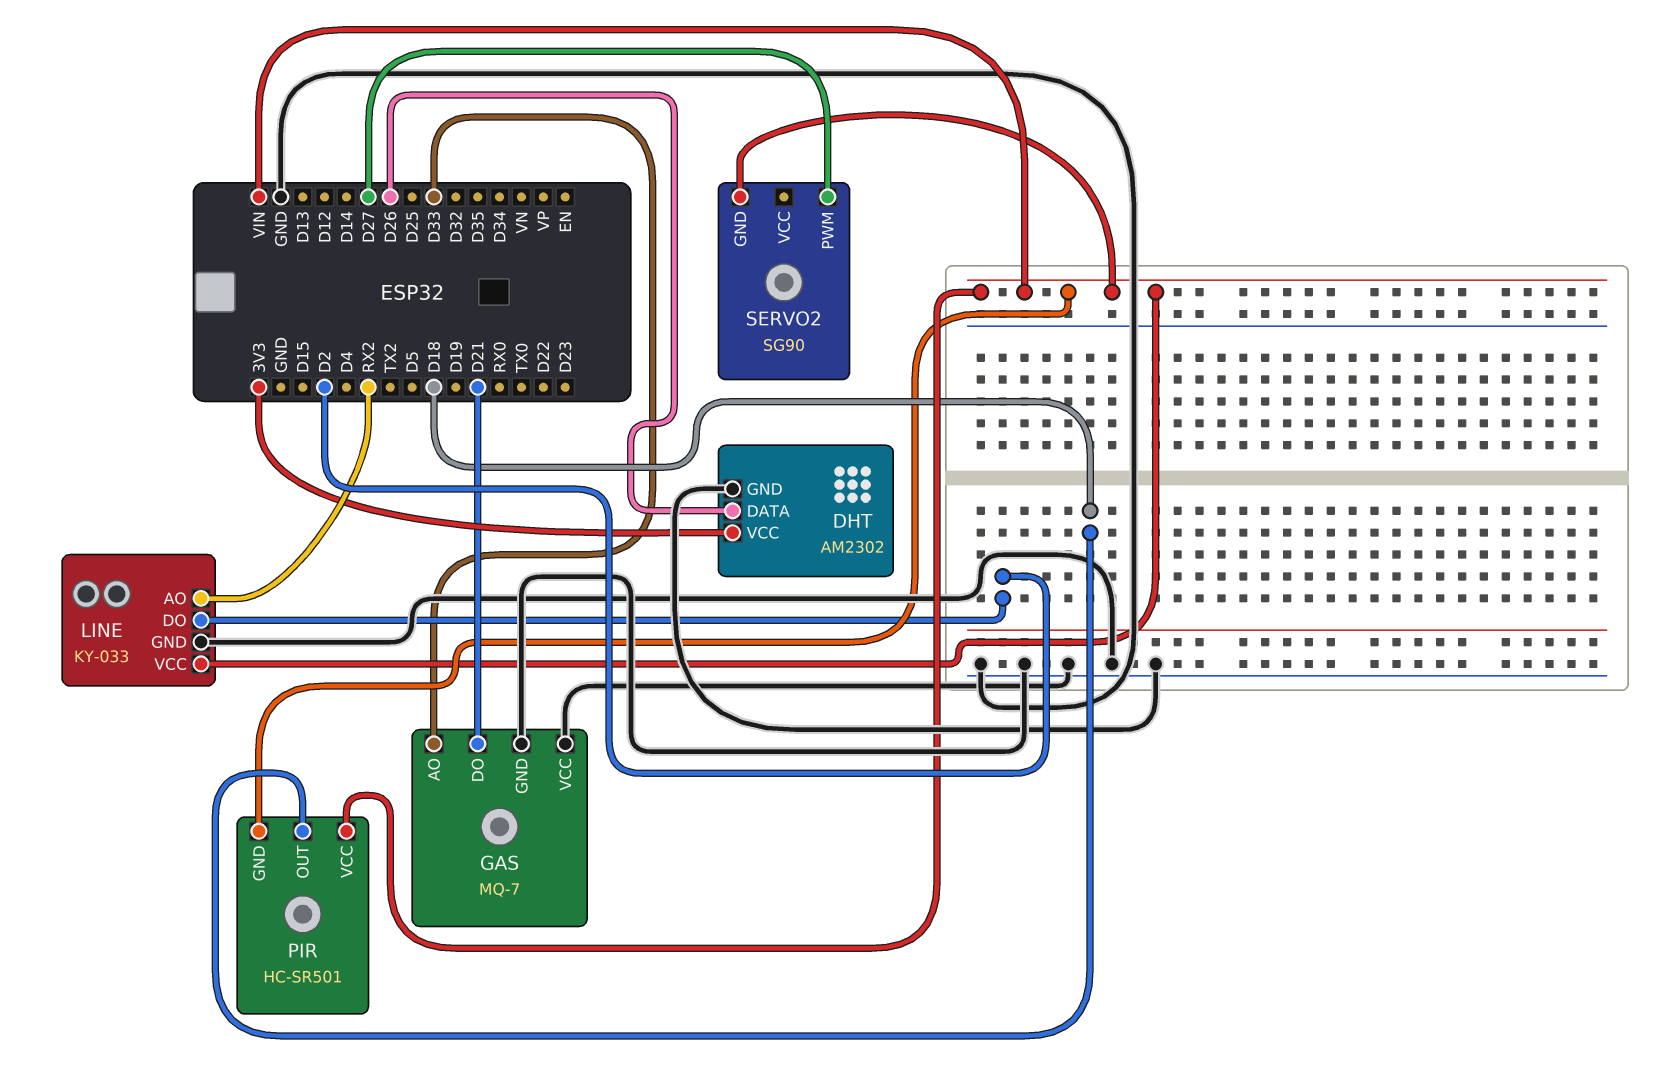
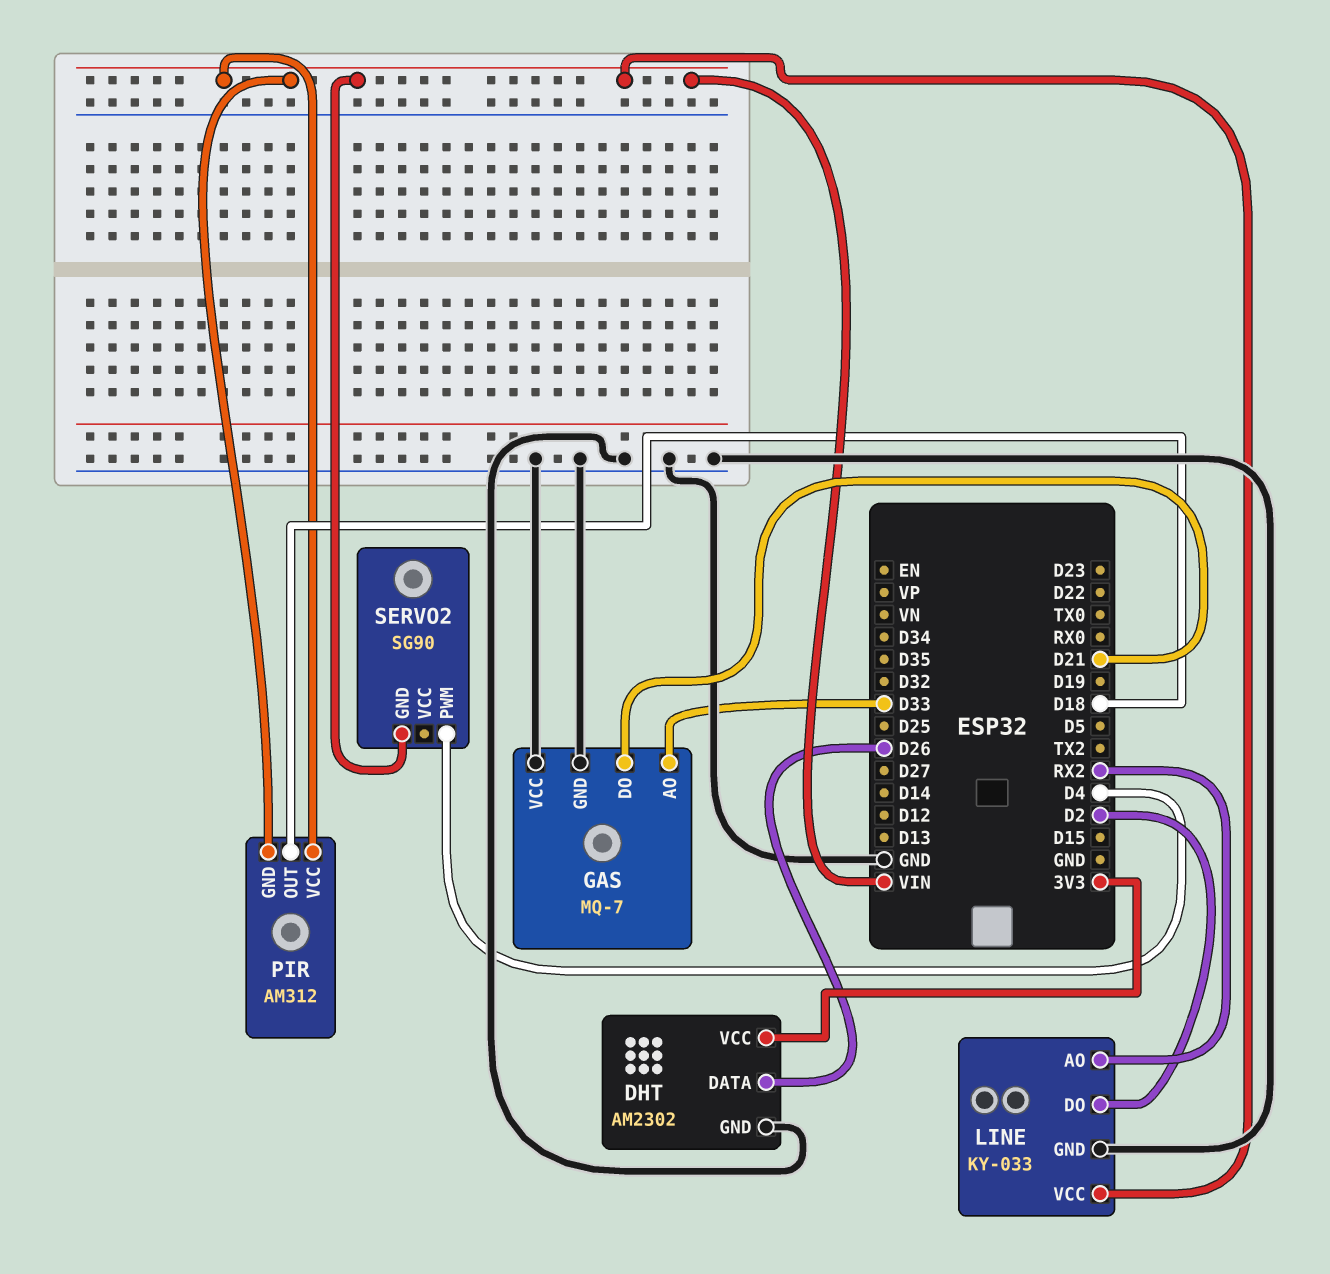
PIR: HC-SR501 -> AM312
SERVO2 pin PWM: D27 -> D4

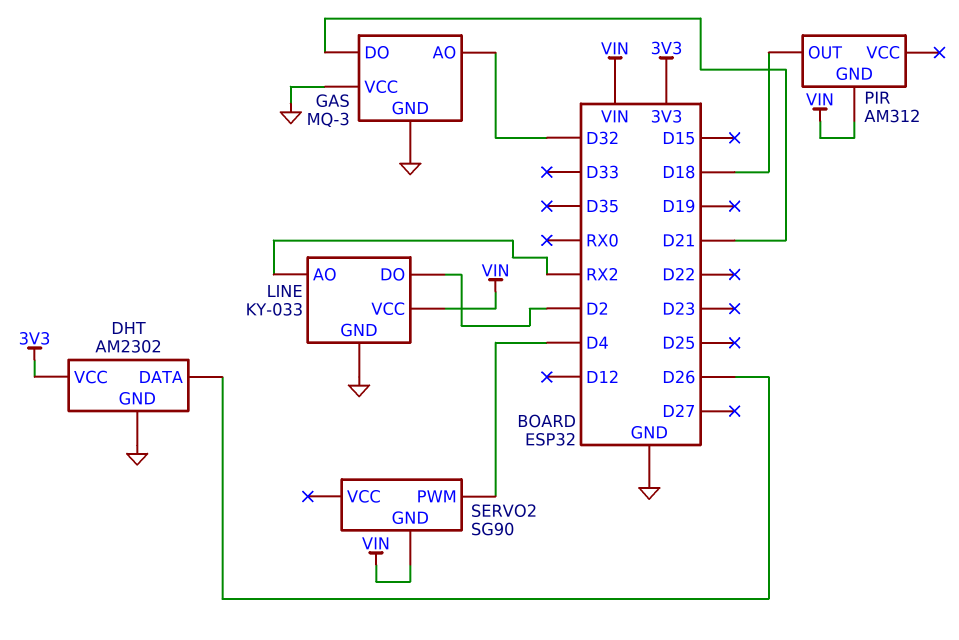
GAS: MQ-7 -> MQ-3
GAS pin AO: D33 -> D32
PIR pin VCC: VIN -> none

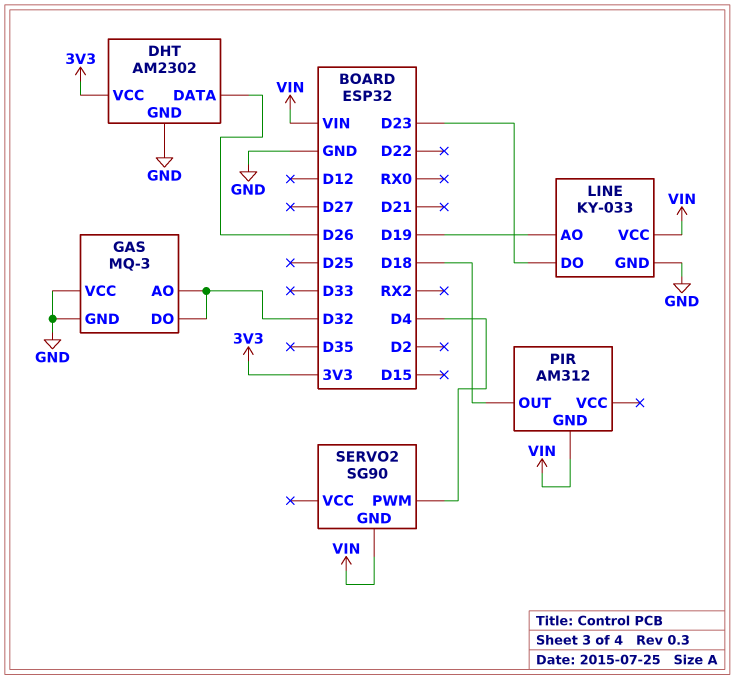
GAS pin DO: D21 -> D32
LINE pin AO: RX2 -> D19
LINE pin DO: D2 -> D23

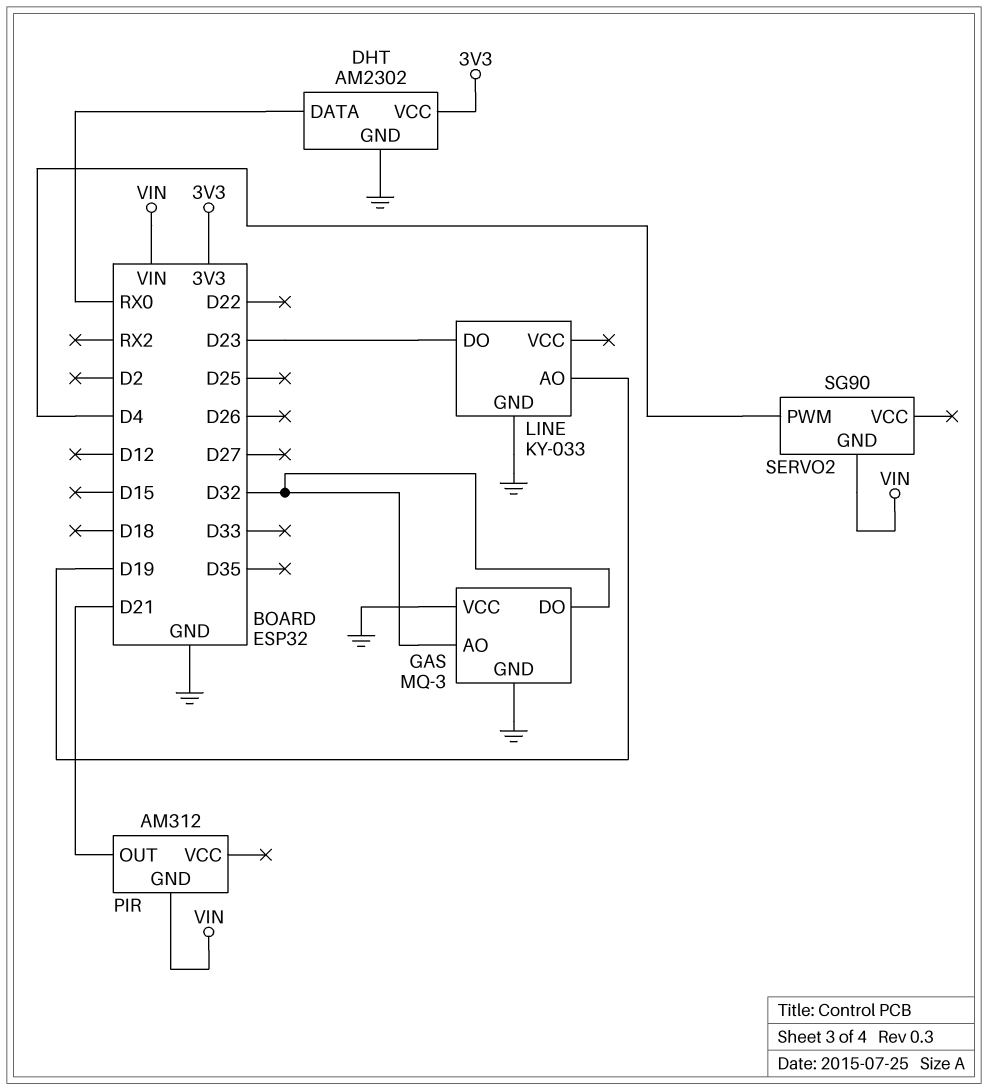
DHT pin DATA: D26 -> RX0
LINE pin VCC: VIN -> none
PIR pin OUT: D18 -> D21

